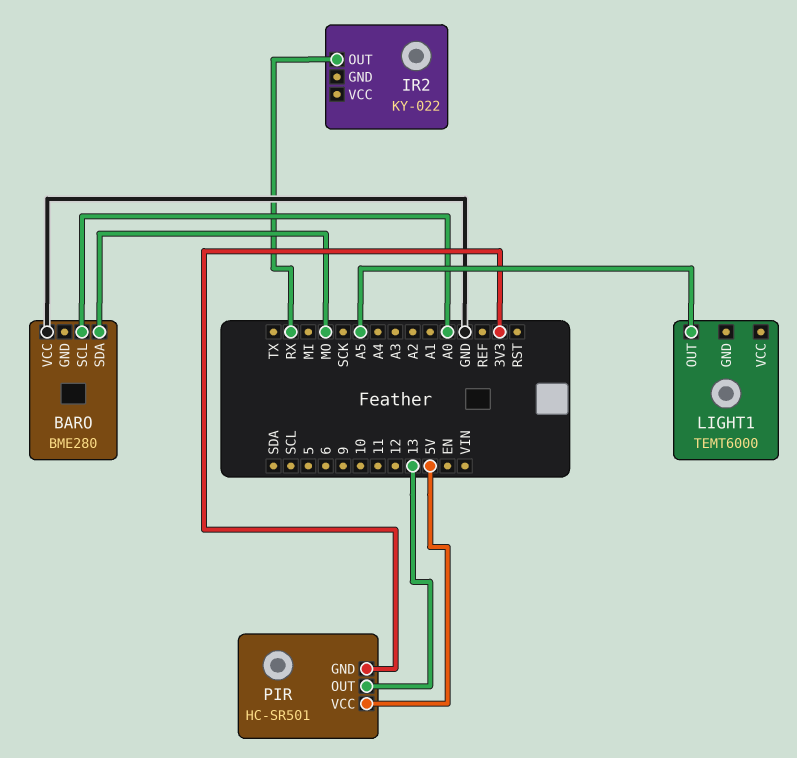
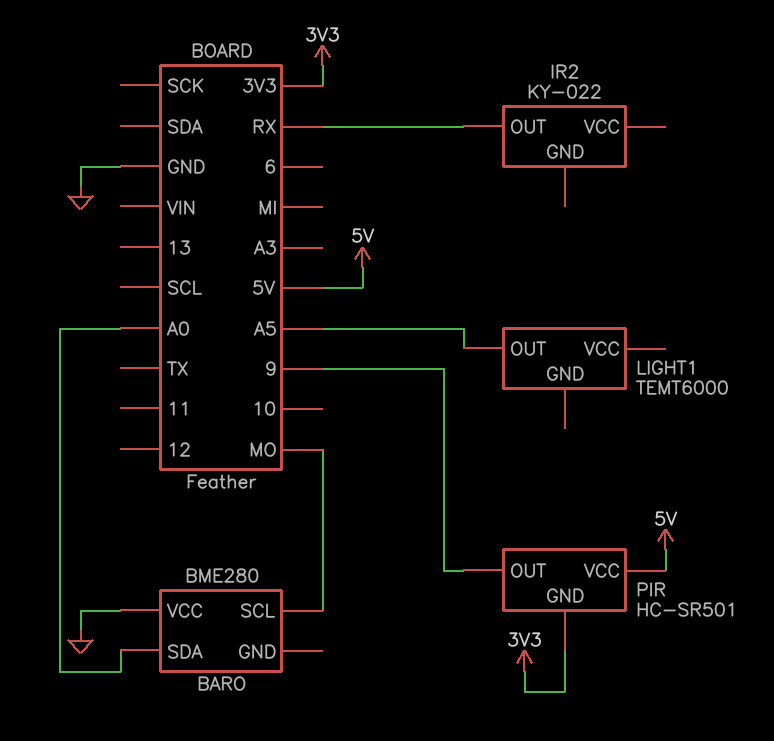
BARO pin SCL: A0 -> MO
BARO pin SDA: MO -> A0
PIR pin OUT: 13 -> 9

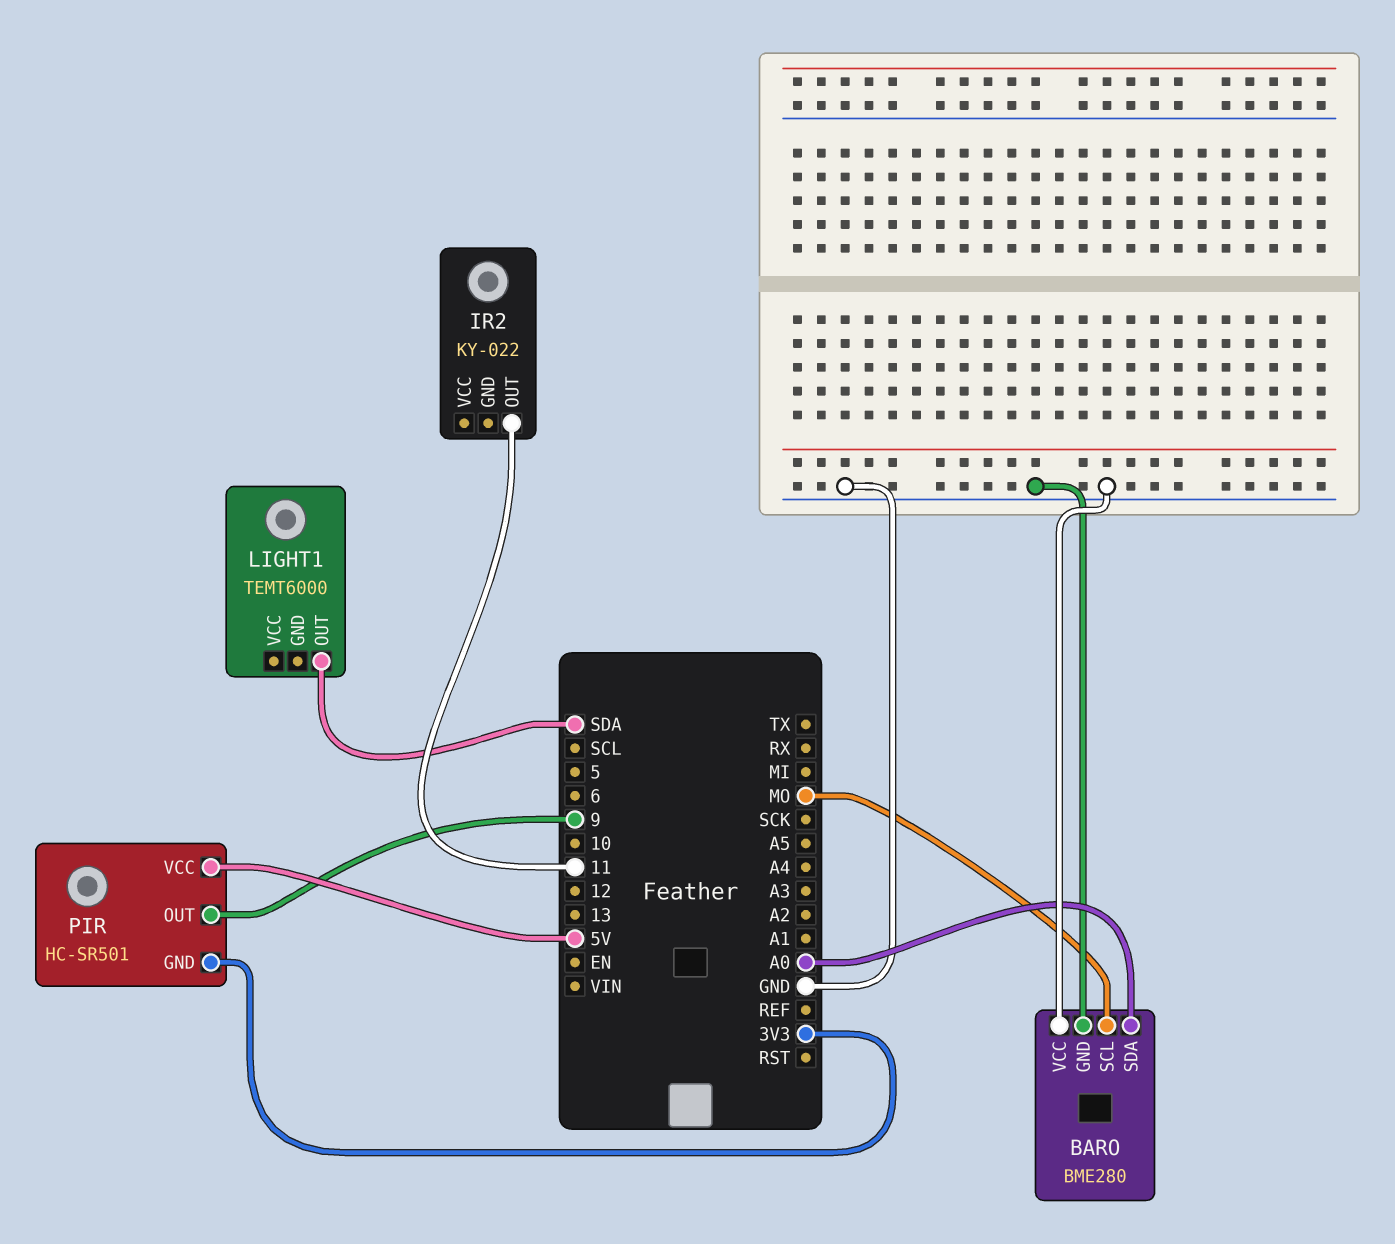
BARO pin GND: none -> GND
IR2 pin OUT: RX -> 11
LIGHT1 pin OUT: A5 -> SDA

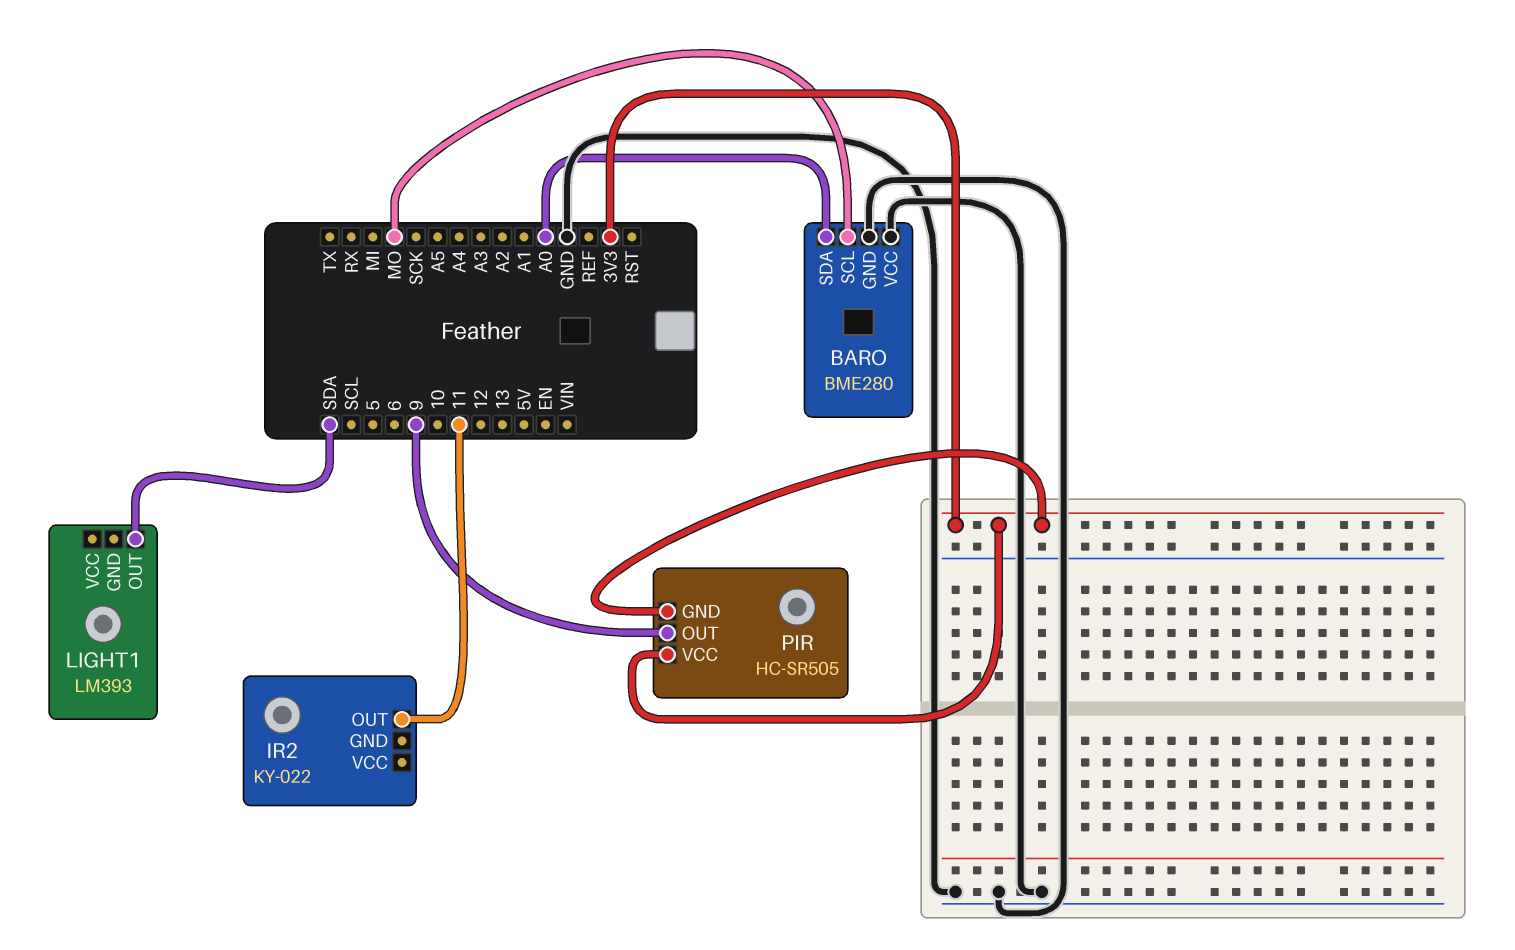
LIGHT1: TEMT6000 -> LM393
PIR: HC-SR501 -> HC-SR505
PIR pin VCC: 5V -> 3V3

